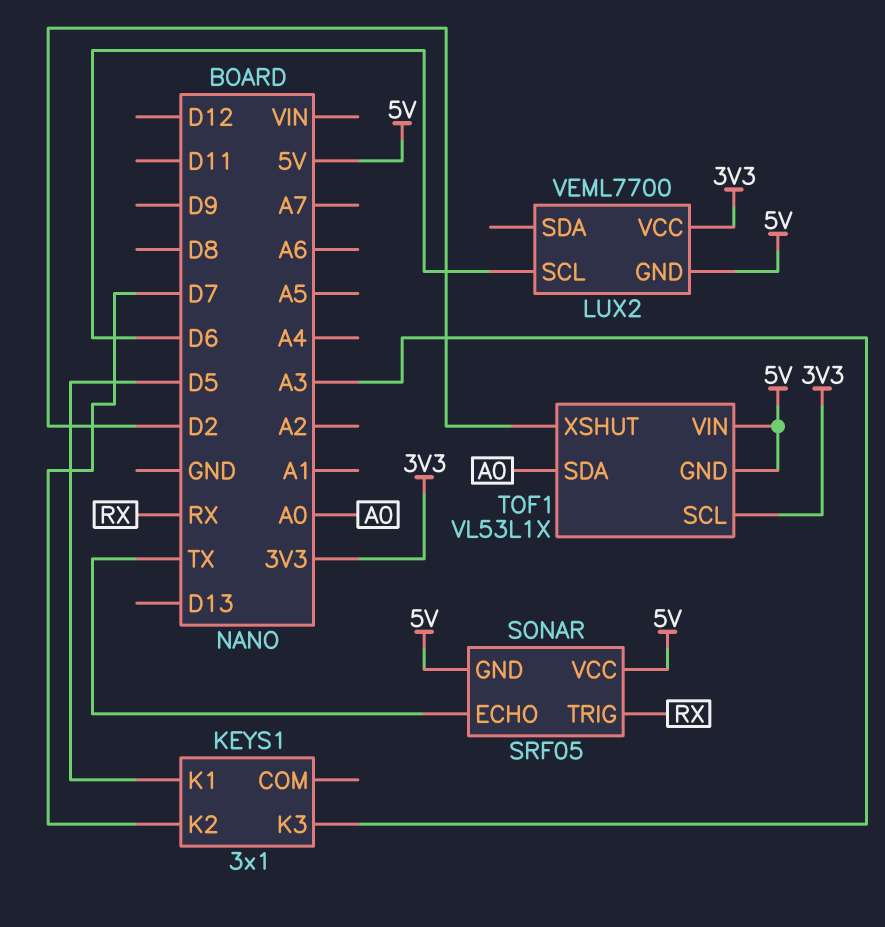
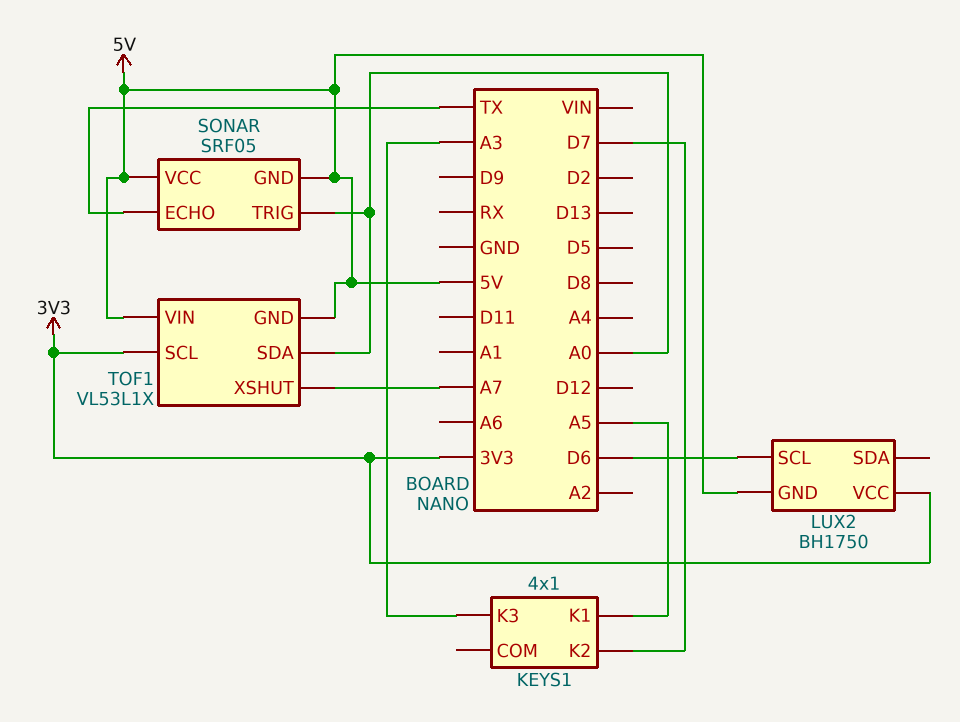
KEYS1: 3x1 -> 4x1
KEYS1 pin K1: D5 -> A5
LUX2: VEML7700 -> BH1750
SONAR pin TRIG: RX -> A0
TOF1 pin XSHUT: D2 -> A7

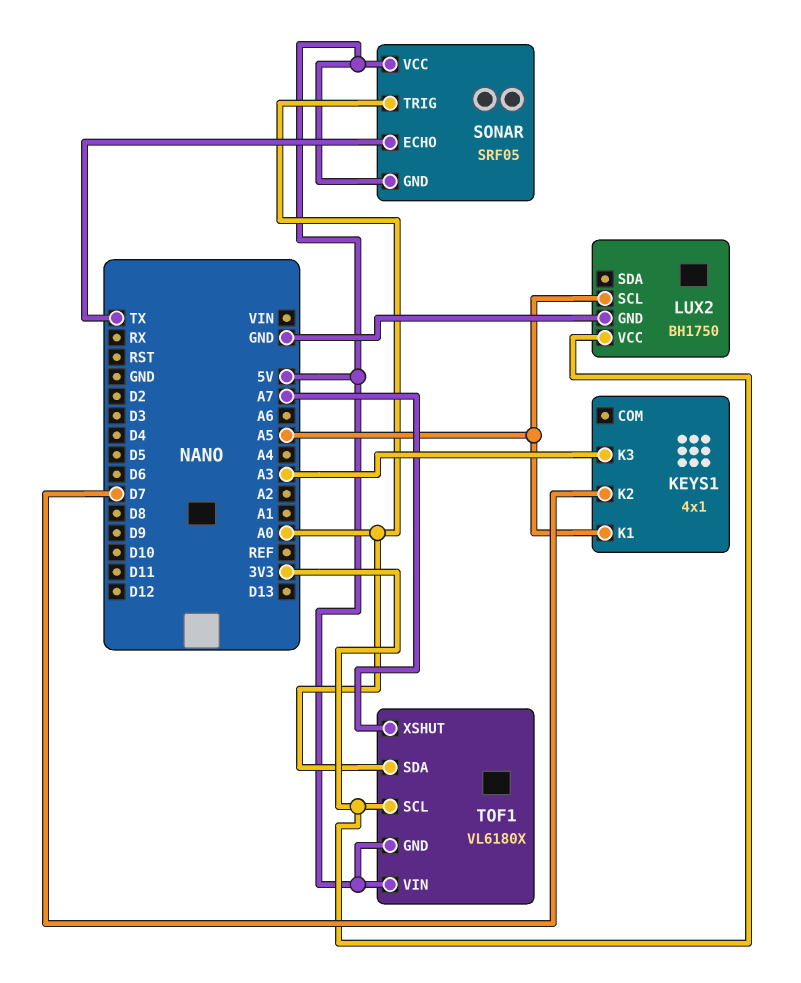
LUX2 pin GND: 5V -> GND
LUX2 pin SCL: D6 -> A5
TOF1: VL53L1X -> VL6180X

